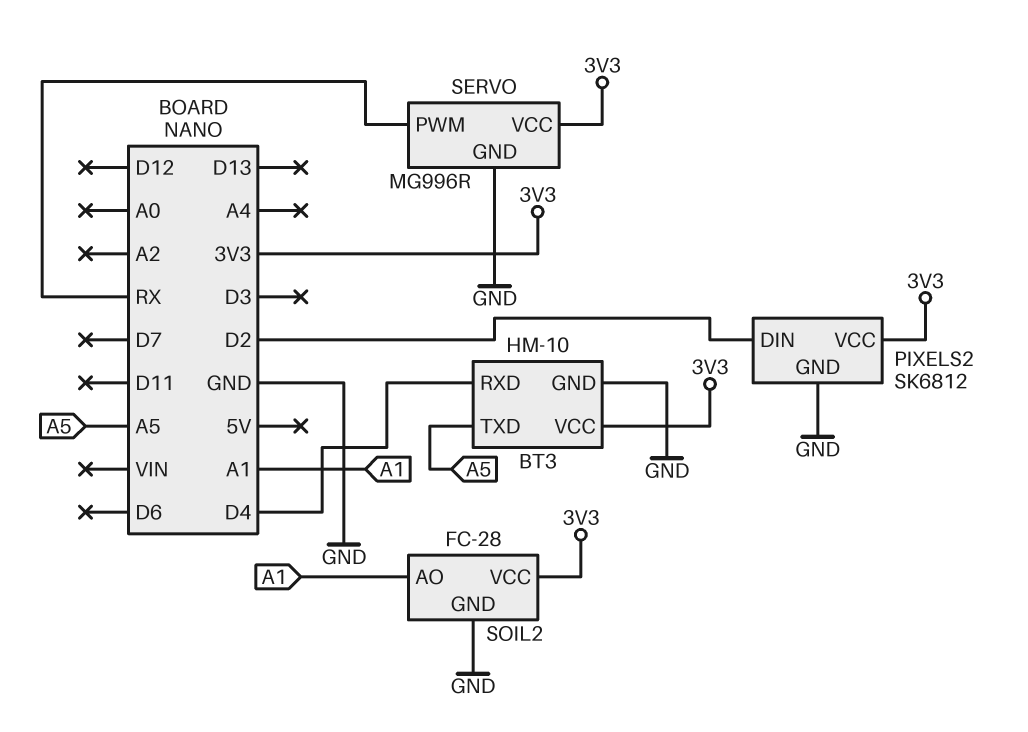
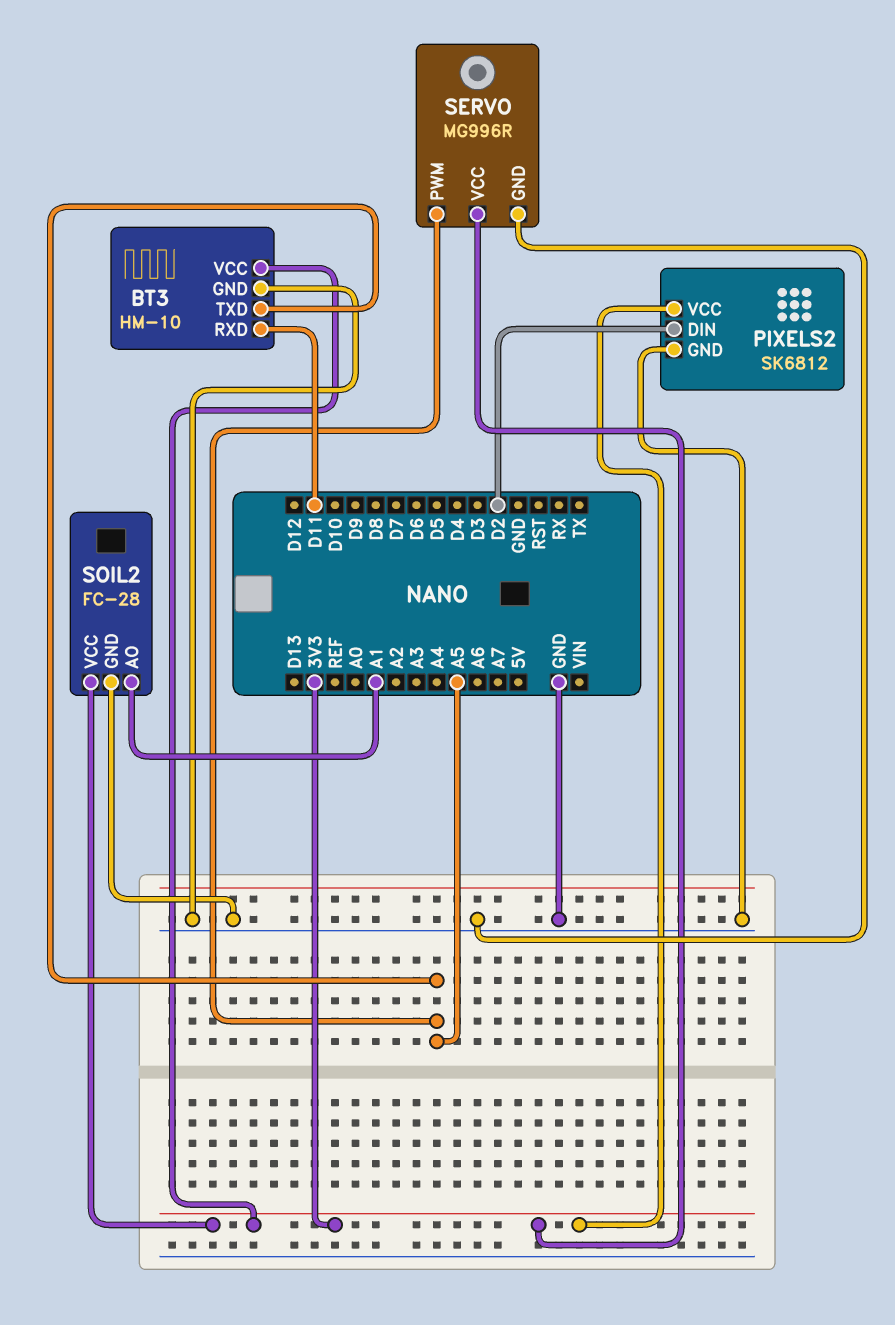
BT3 pin RXD: D4 -> D11
SERVO pin PWM: RX -> A5

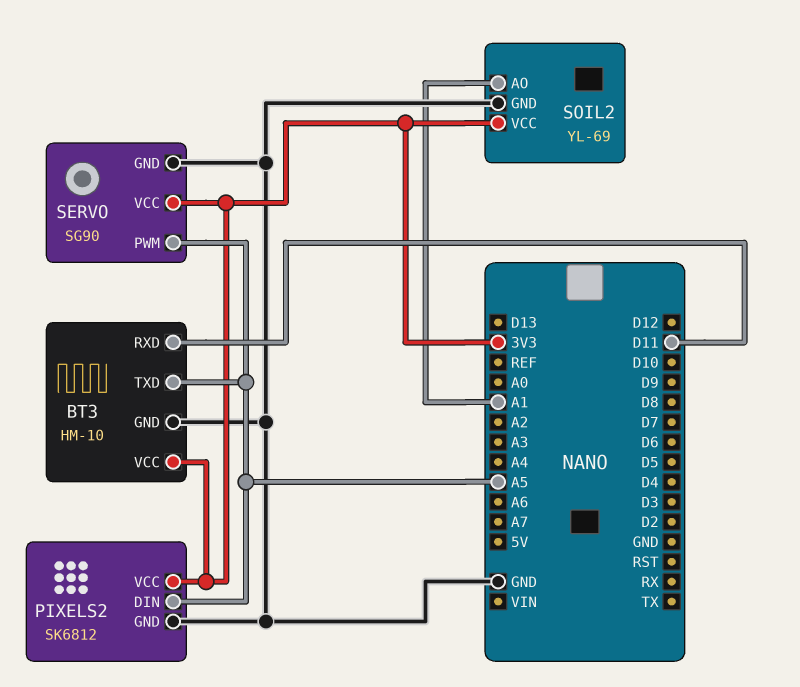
PIXELS2 pin DIN: D2 -> A5
SERVO: MG996R -> SG90
SOIL2: FC-28 -> YL-69

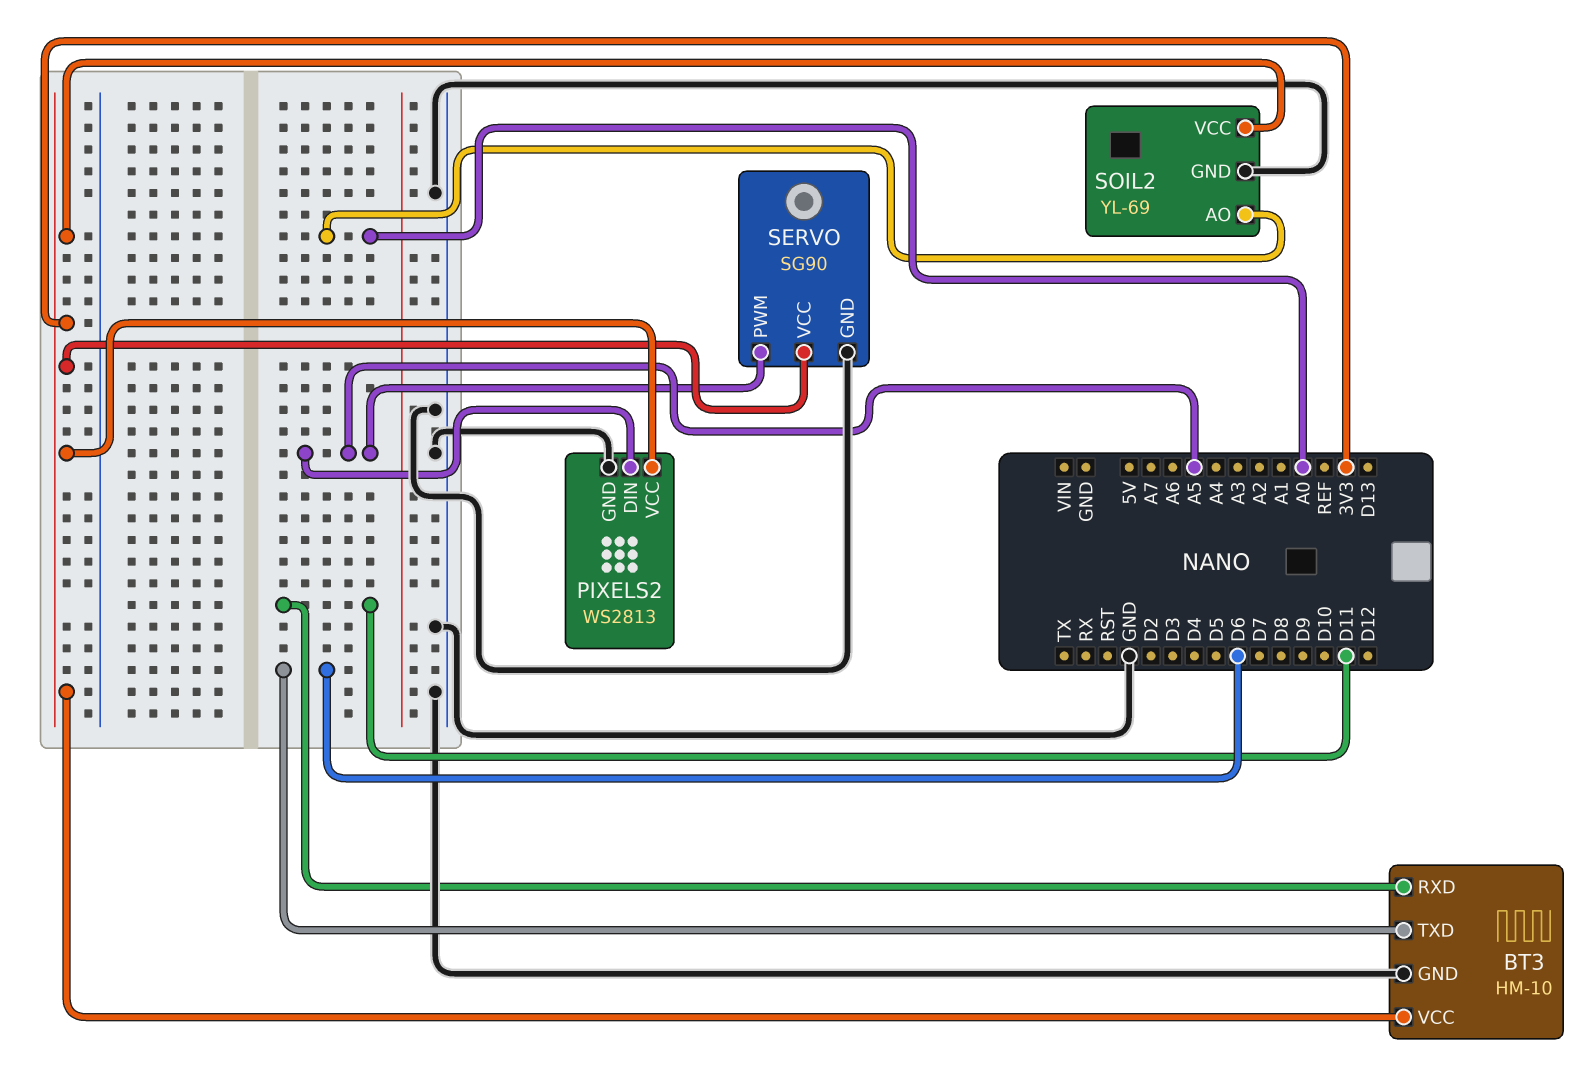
BT3 pin TXD: A5 -> D6
PIXELS2: SK6812 -> WS2813
SOIL2 pin AO: A1 -> A0

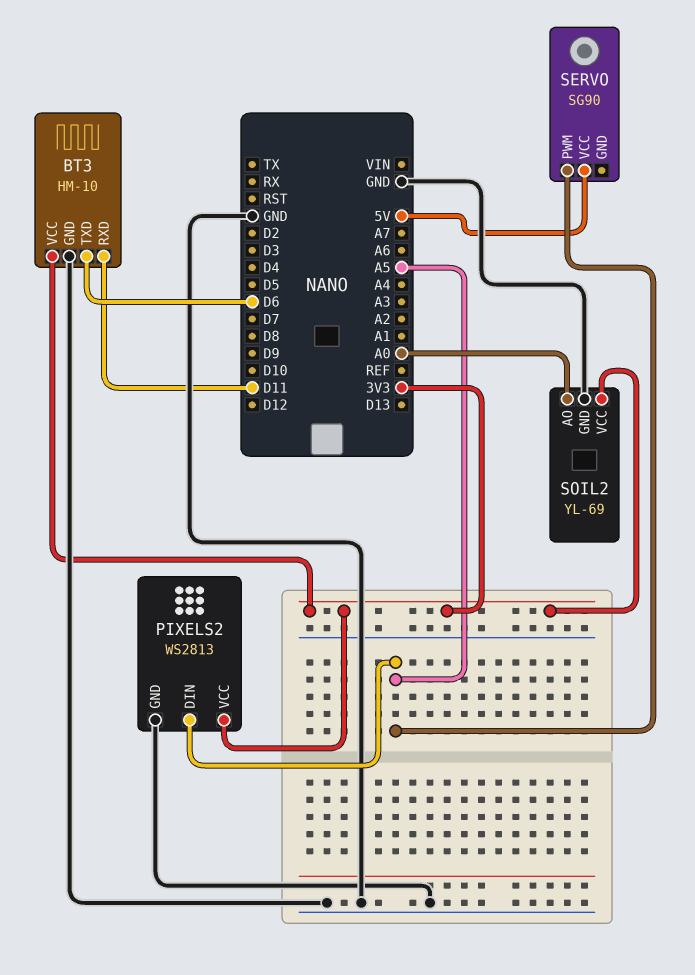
SERVO pin GND: GND -> none
SERVO pin VCC: 3V3 -> 5V

